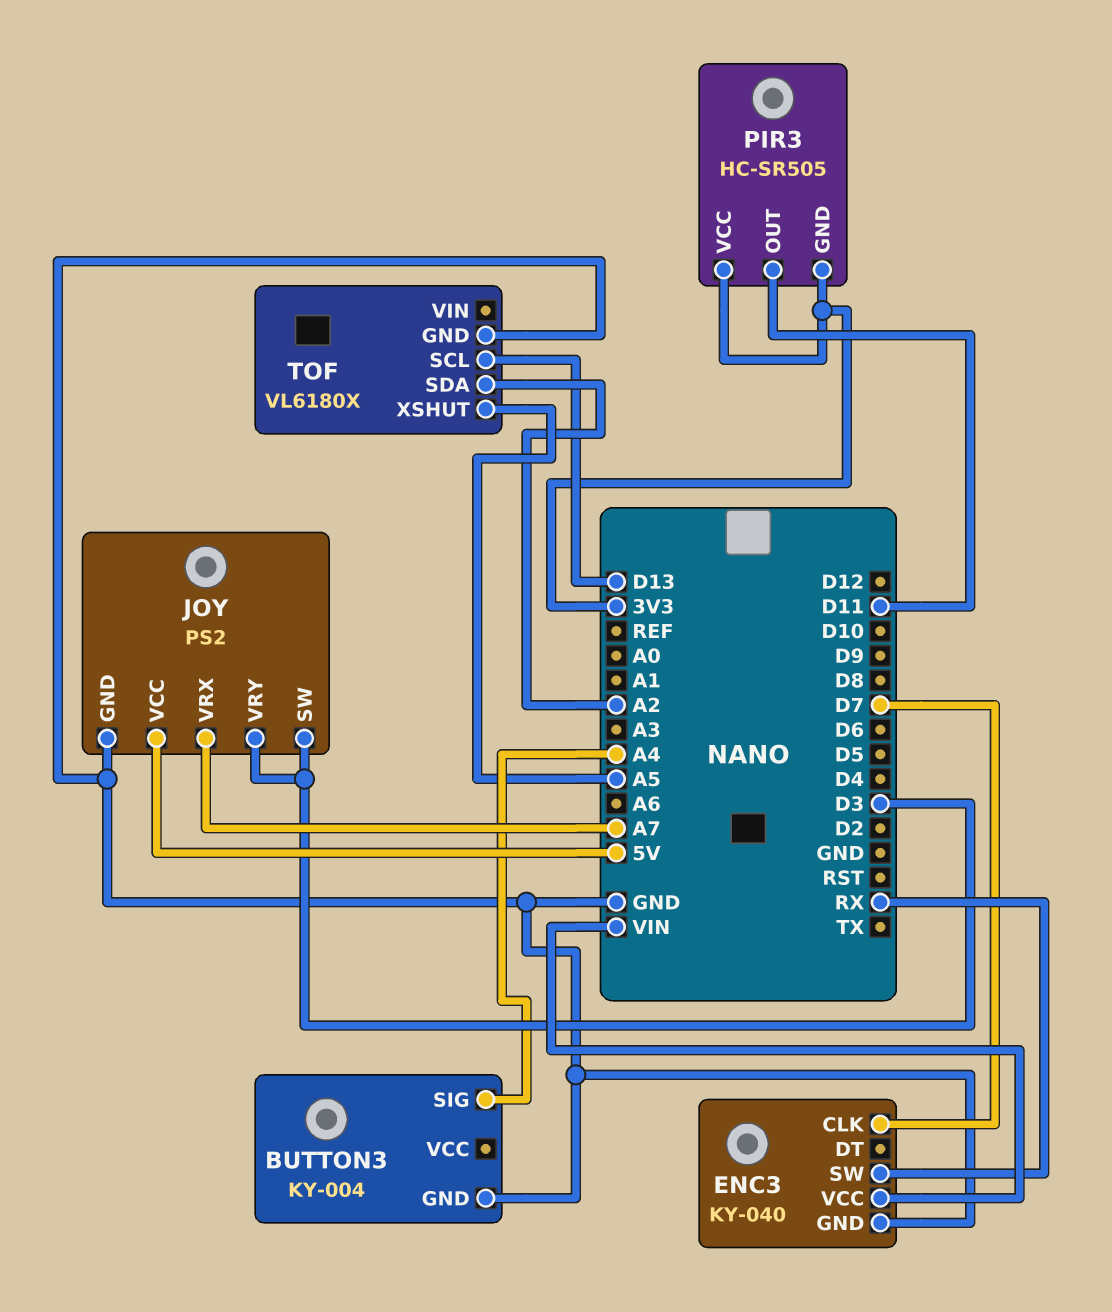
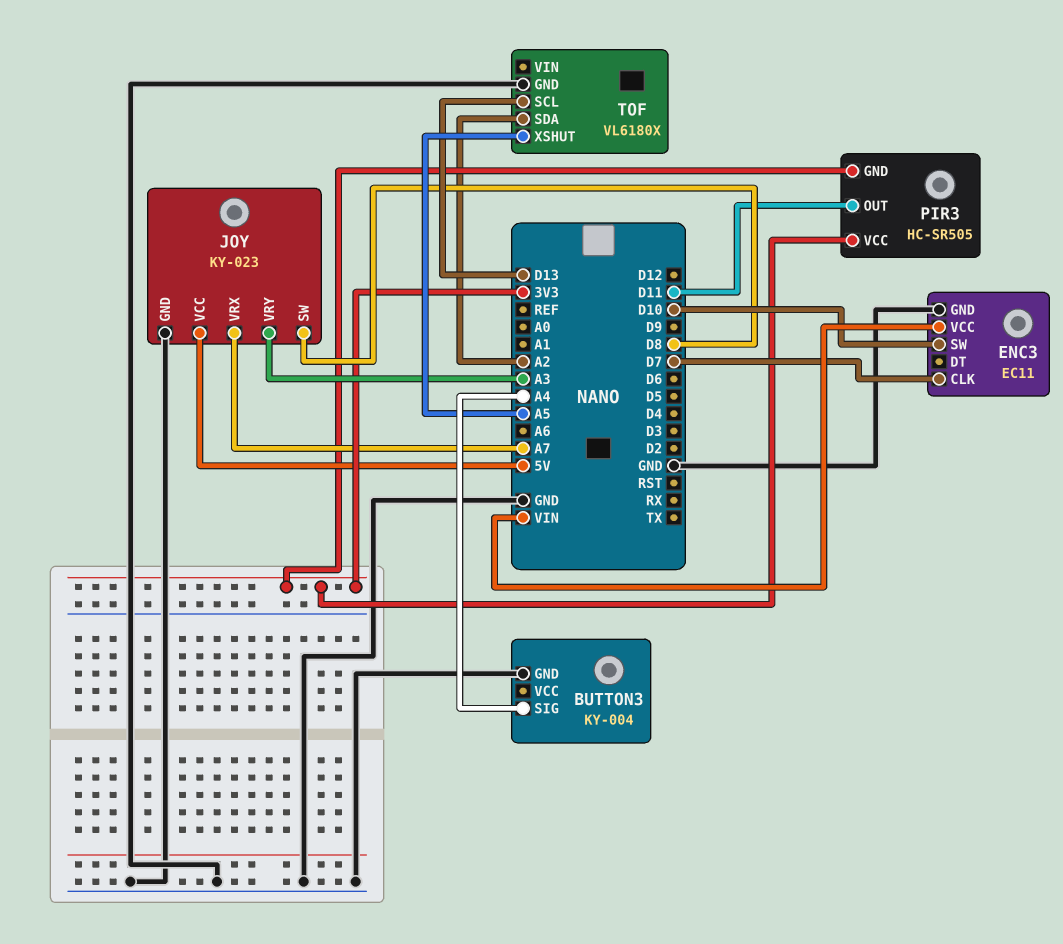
ENC3: KY-040 -> EC11
ENC3 pin SW: RX -> D10
JOY: PS2 -> KY-023
JOY pin SW: D3 -> D8
JOY pin VRY: D3 -> A3

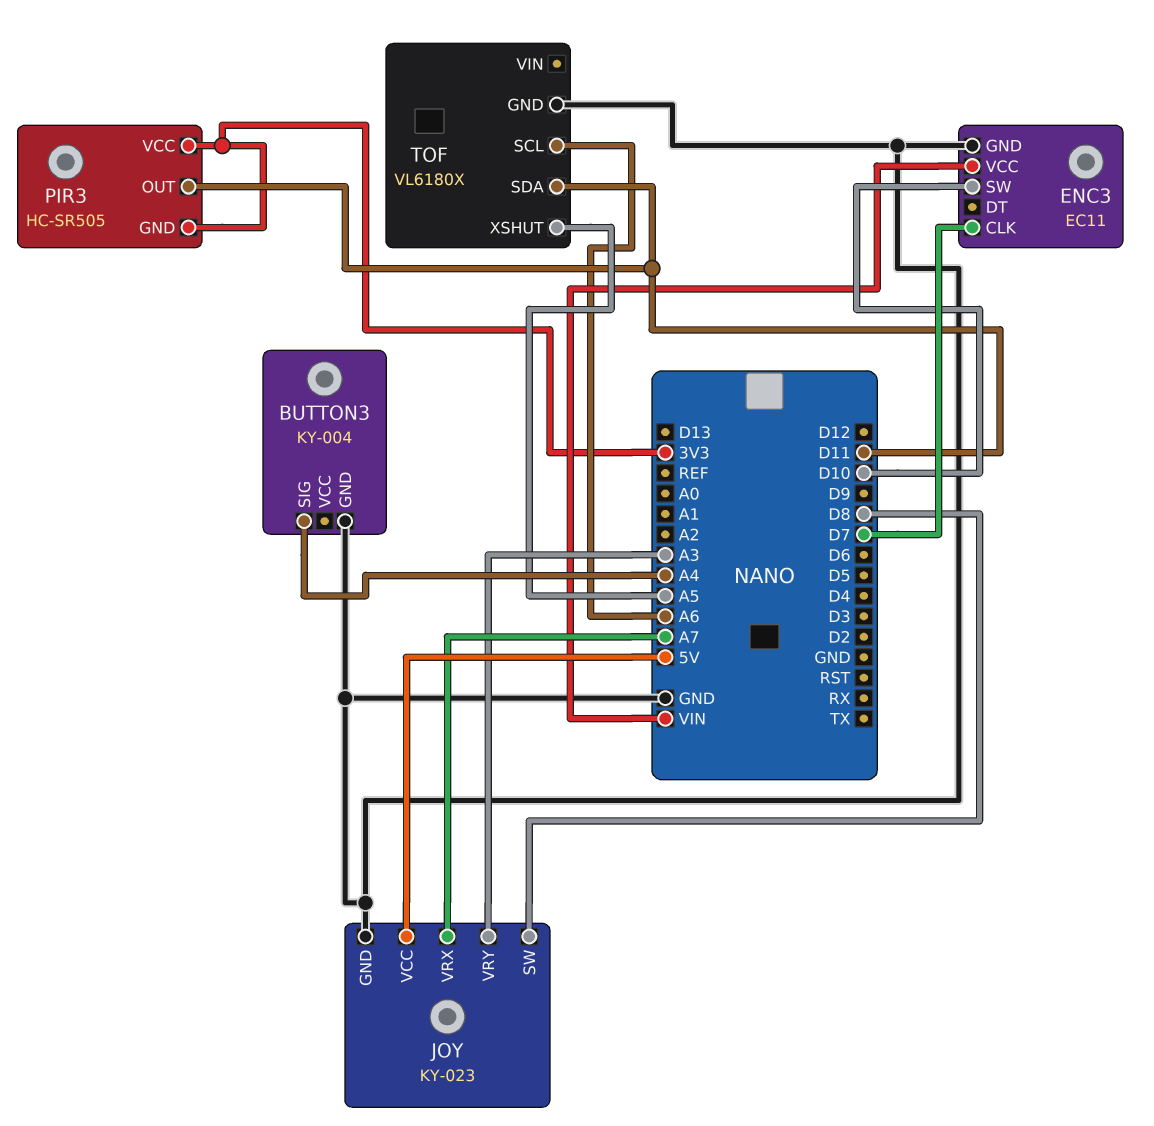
TOF pin SCL: D13 -> A6
TOF pin SDA: A2 -> D11

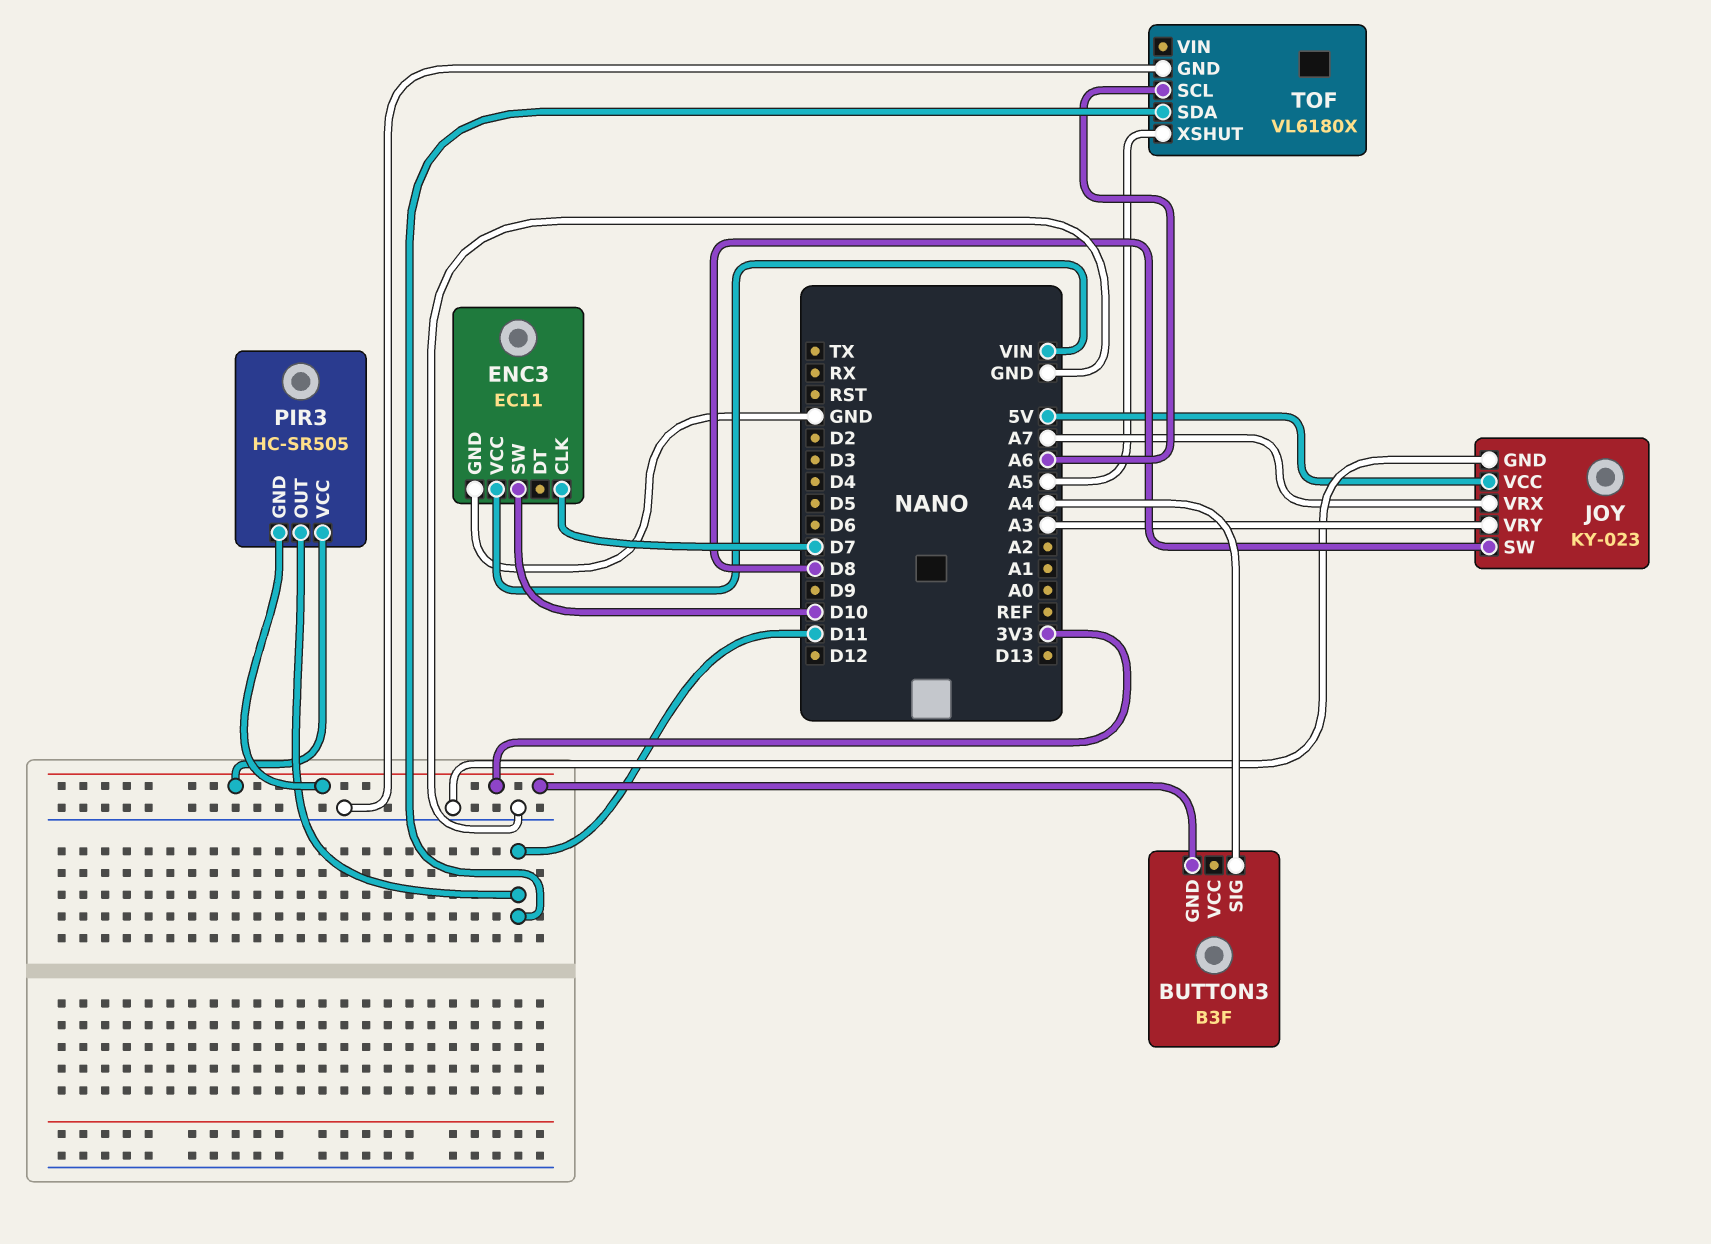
BUTTON3: KY-004 -> B3F
BUTTON3 pin GND: GND -> 3V3

